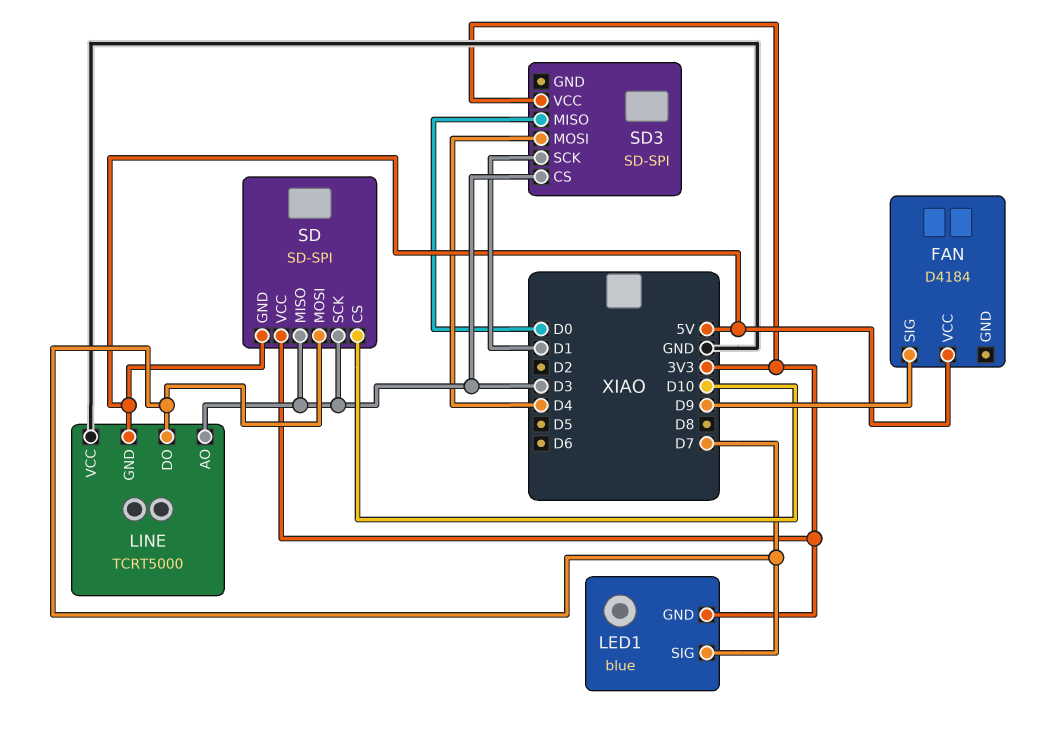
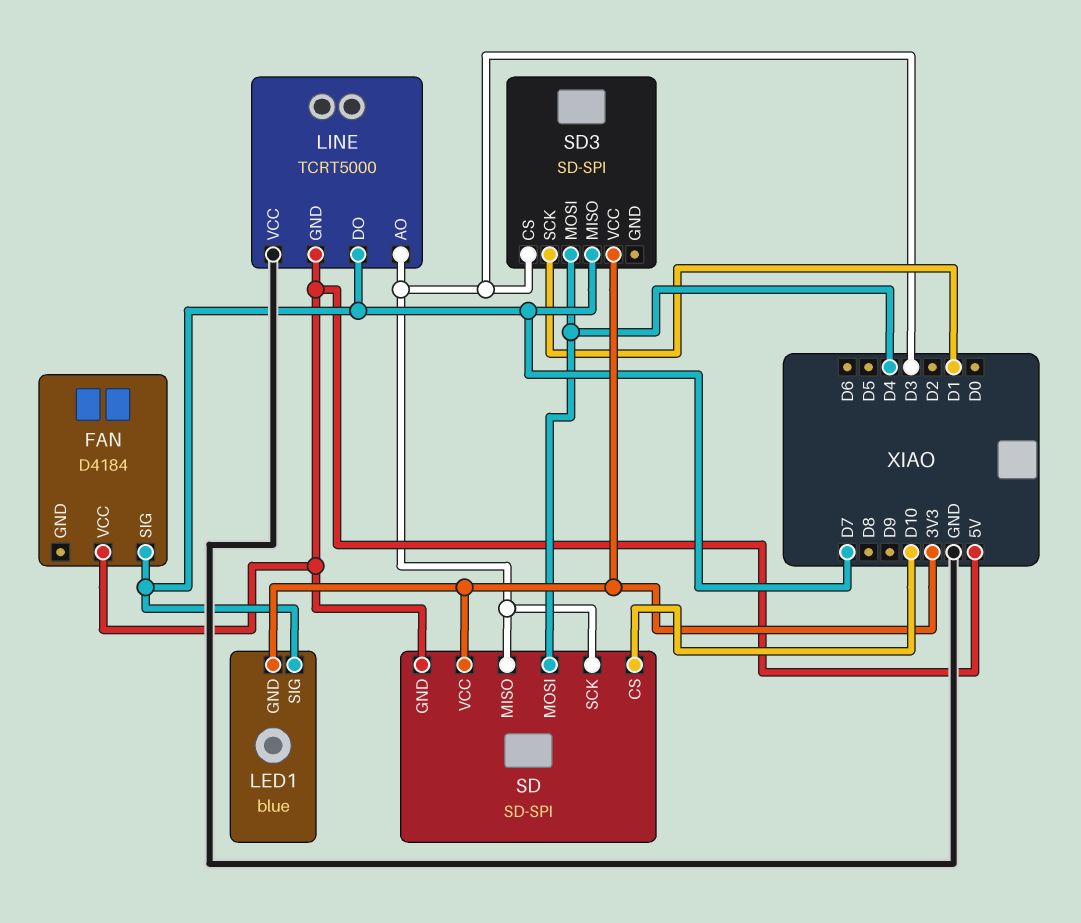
FAN pin SIG: D9 -> D7
SD pin MOSI: D7 -> D4
SD3 pin MISO: D0 -> D7

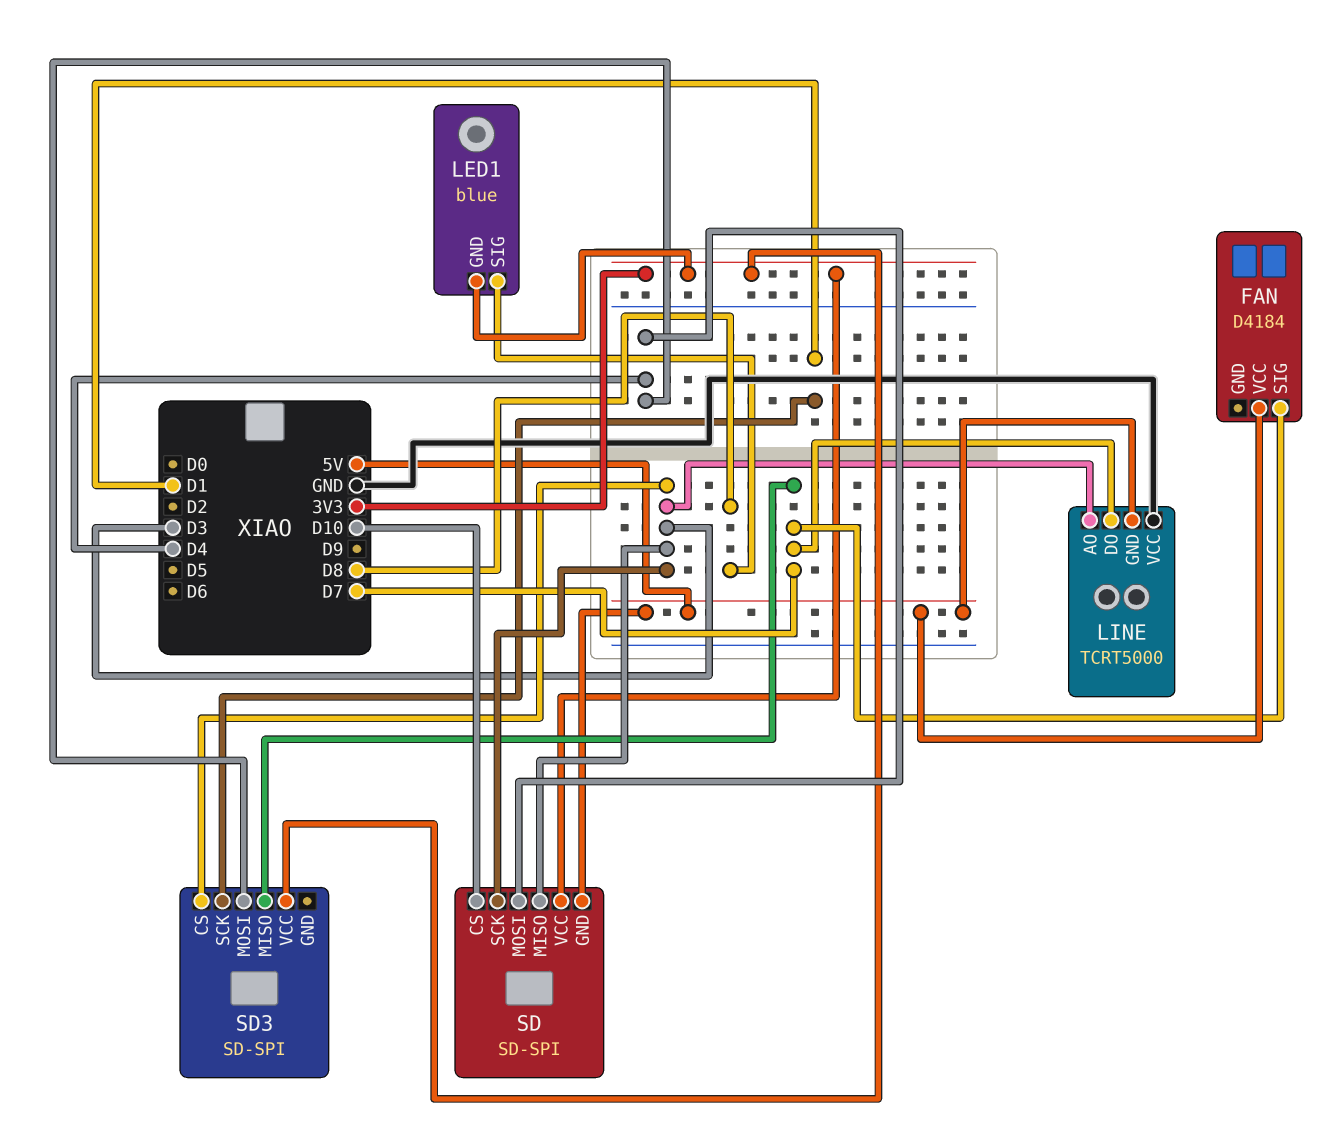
LED1 pin SIG: D7 -> D8

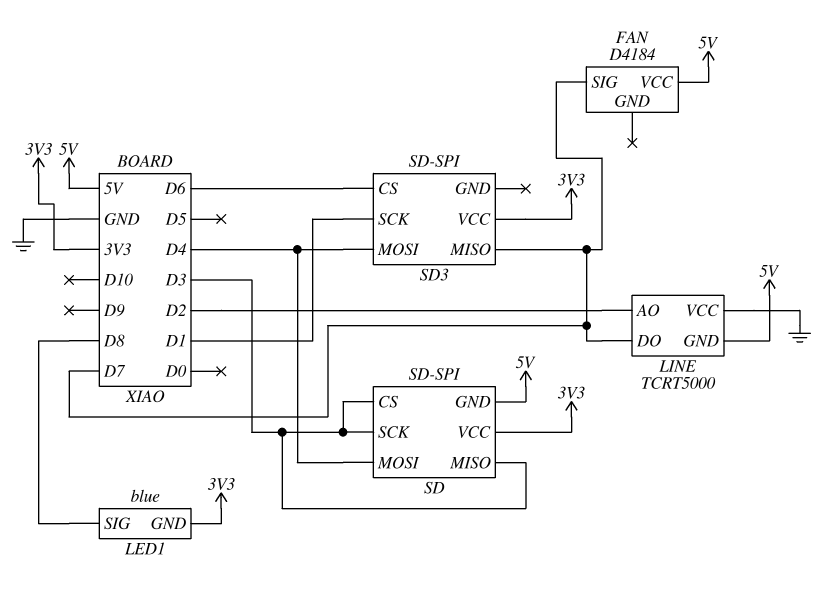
LINE pin AO: D3 -> D2
SD pin CS: D10 -> D3
SD3 pin CS: D3 -> D6

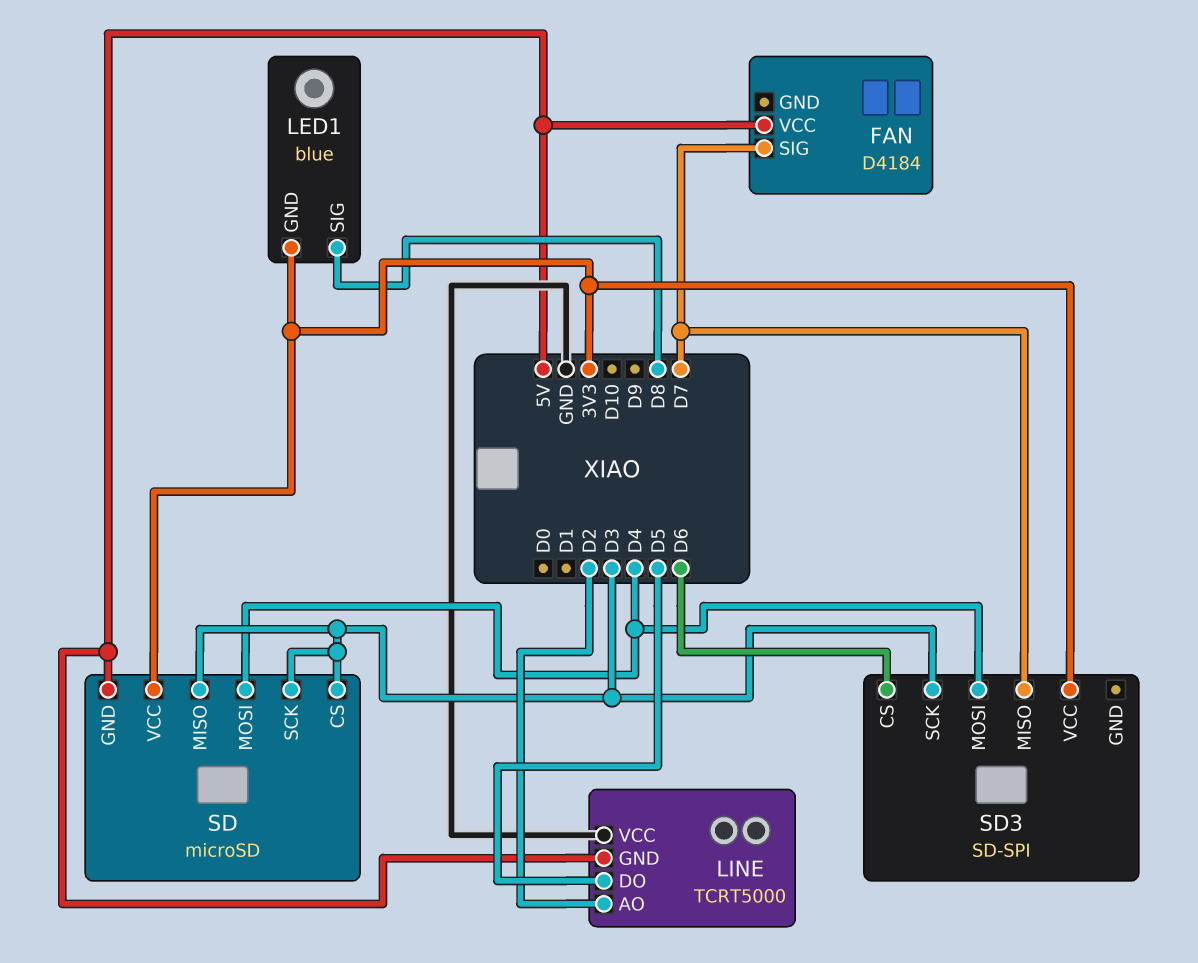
LINE pin DO: D7 -> D5
SD: SD-SPI -> microSD
SD3 pin SCK: D1 -> D3

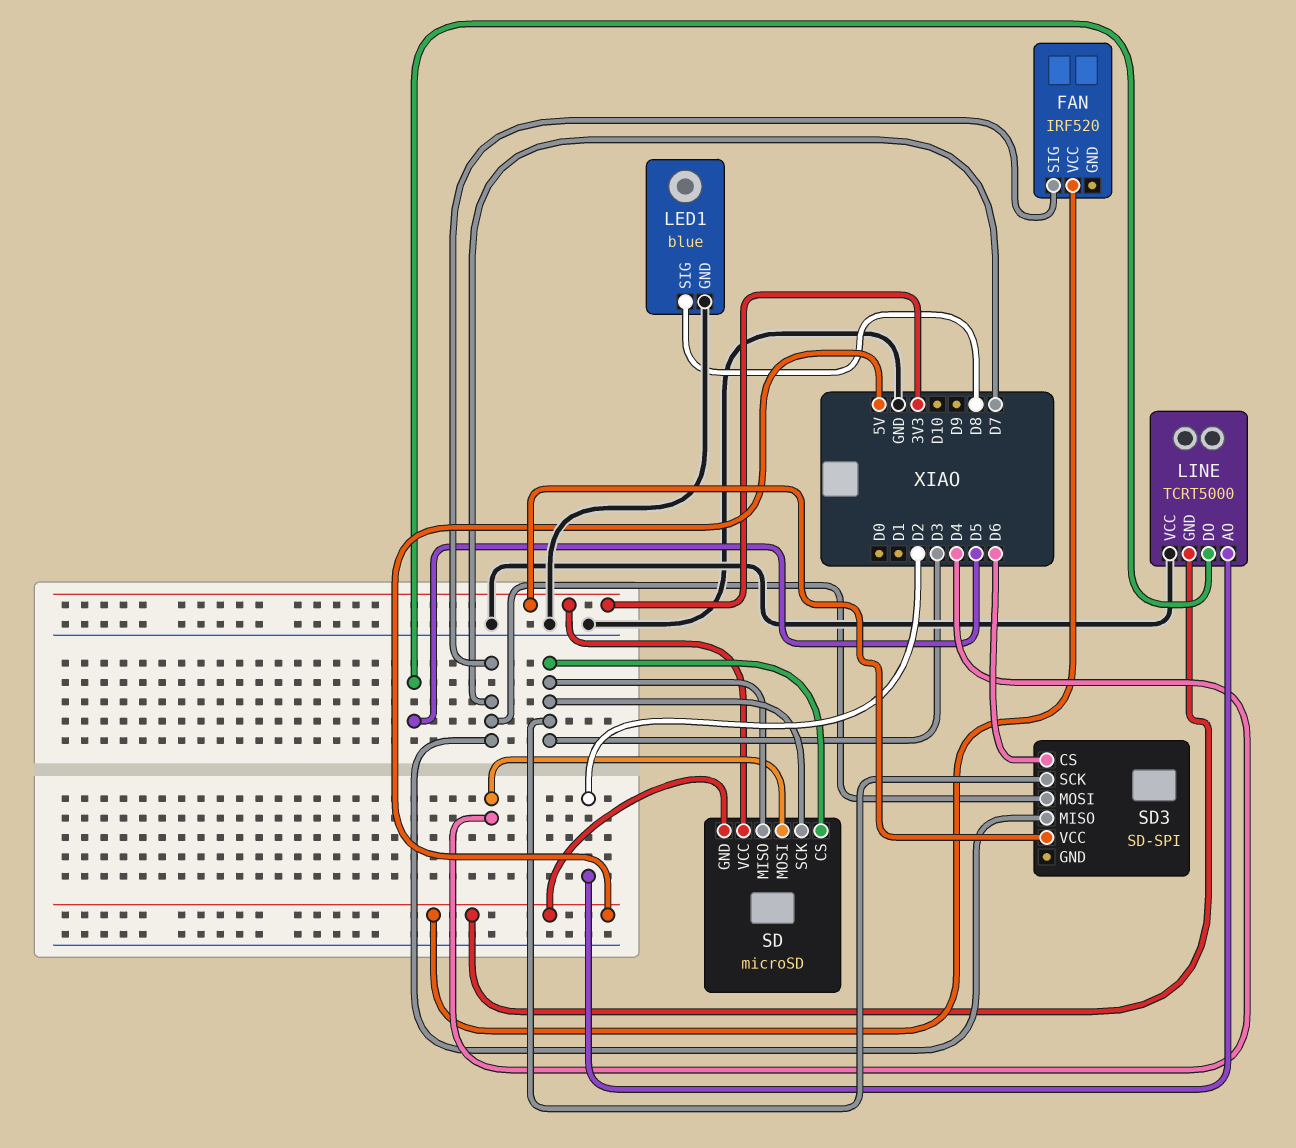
FAN: D4184 -> IRF520
LED1 pin GND: 3V3 -> GND
SD3 pin MOSI: D4 -> D7

